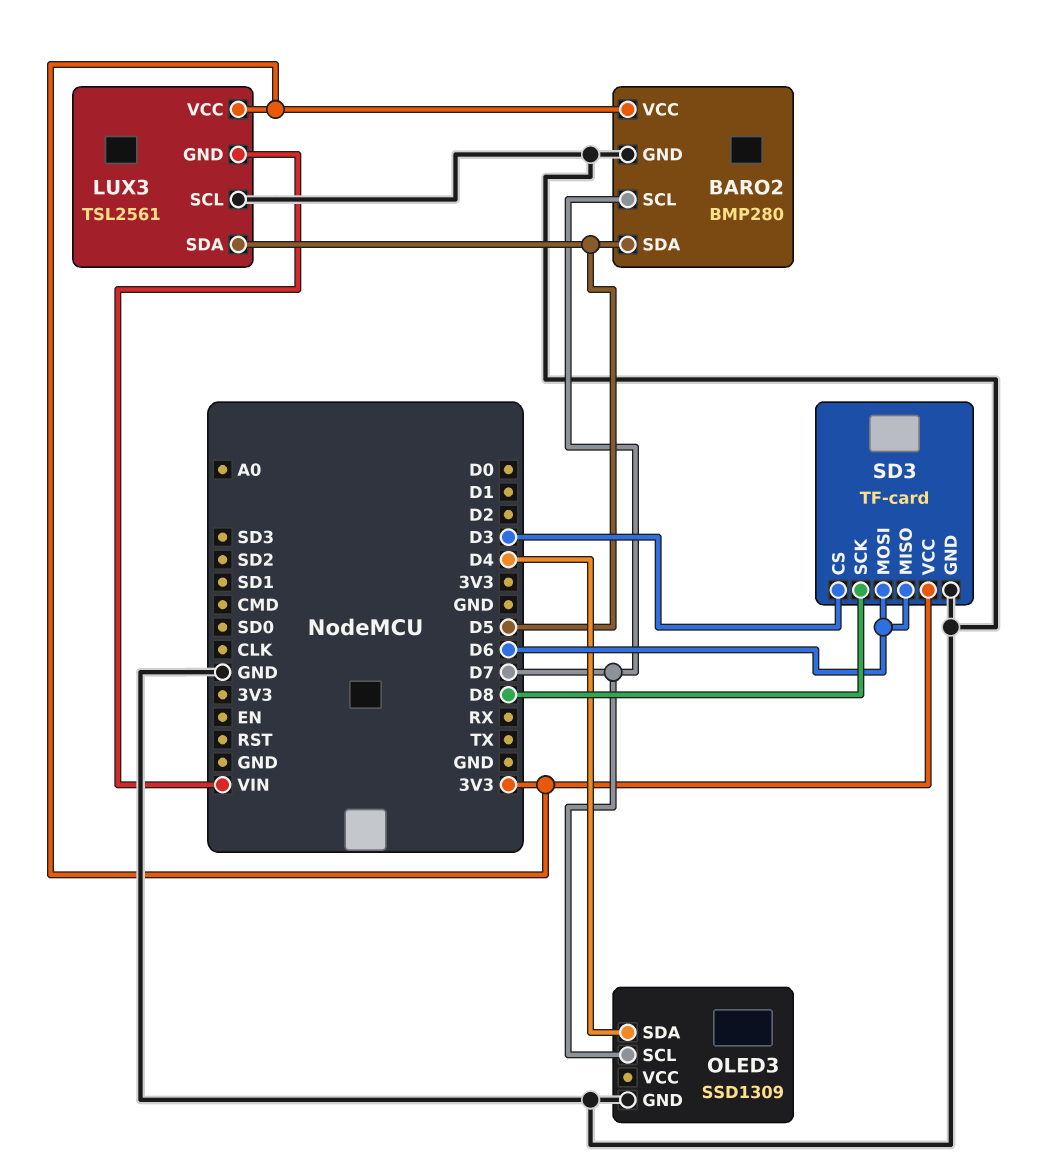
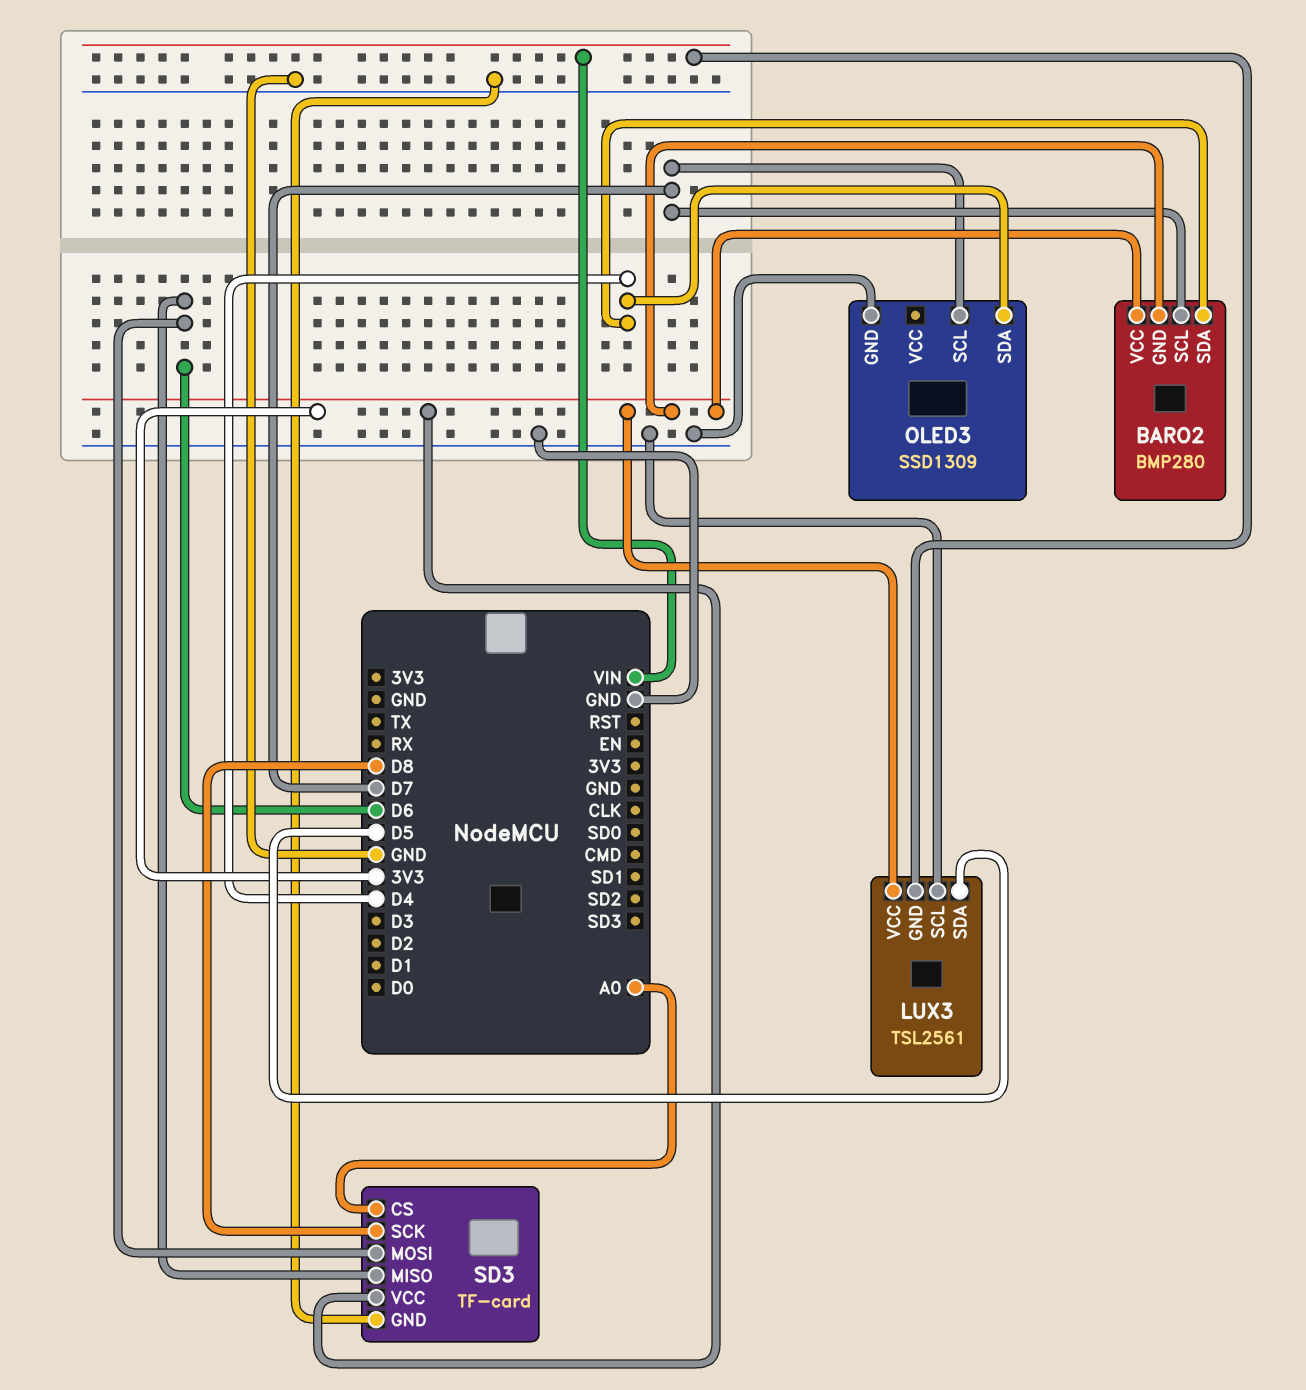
BARO2 pin GND: GND -> 3V3
BARO2 pin SDA: D5 -> D4
SD3 pin CS: D3 -> A0

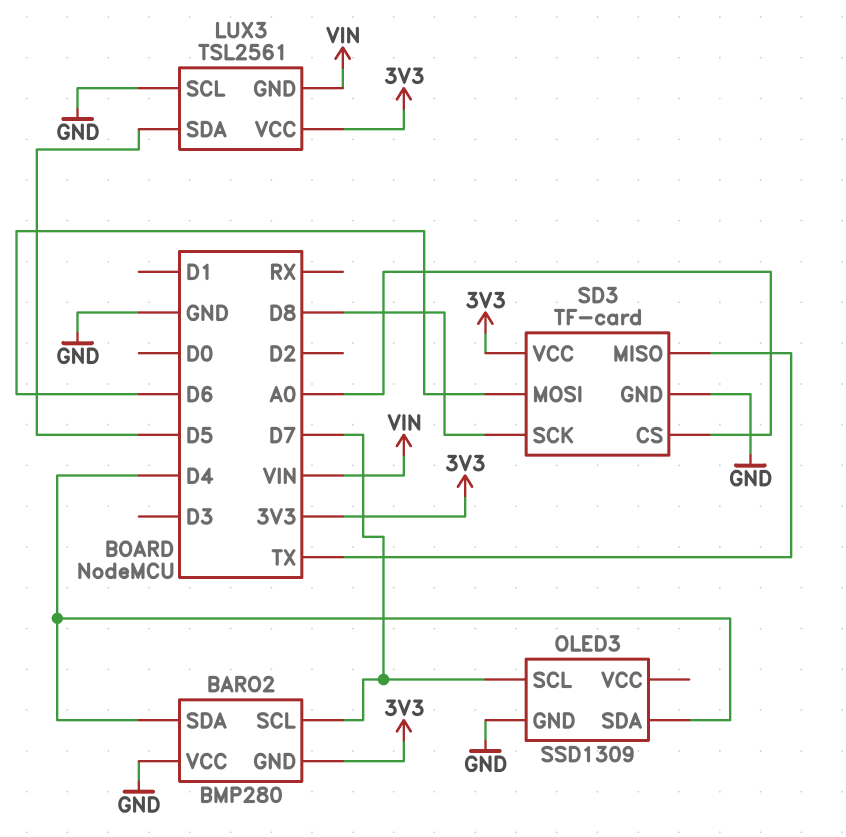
BARO2 pin VCC: 3V3 -> GND
SD3 pin MISO: D6 -> TX

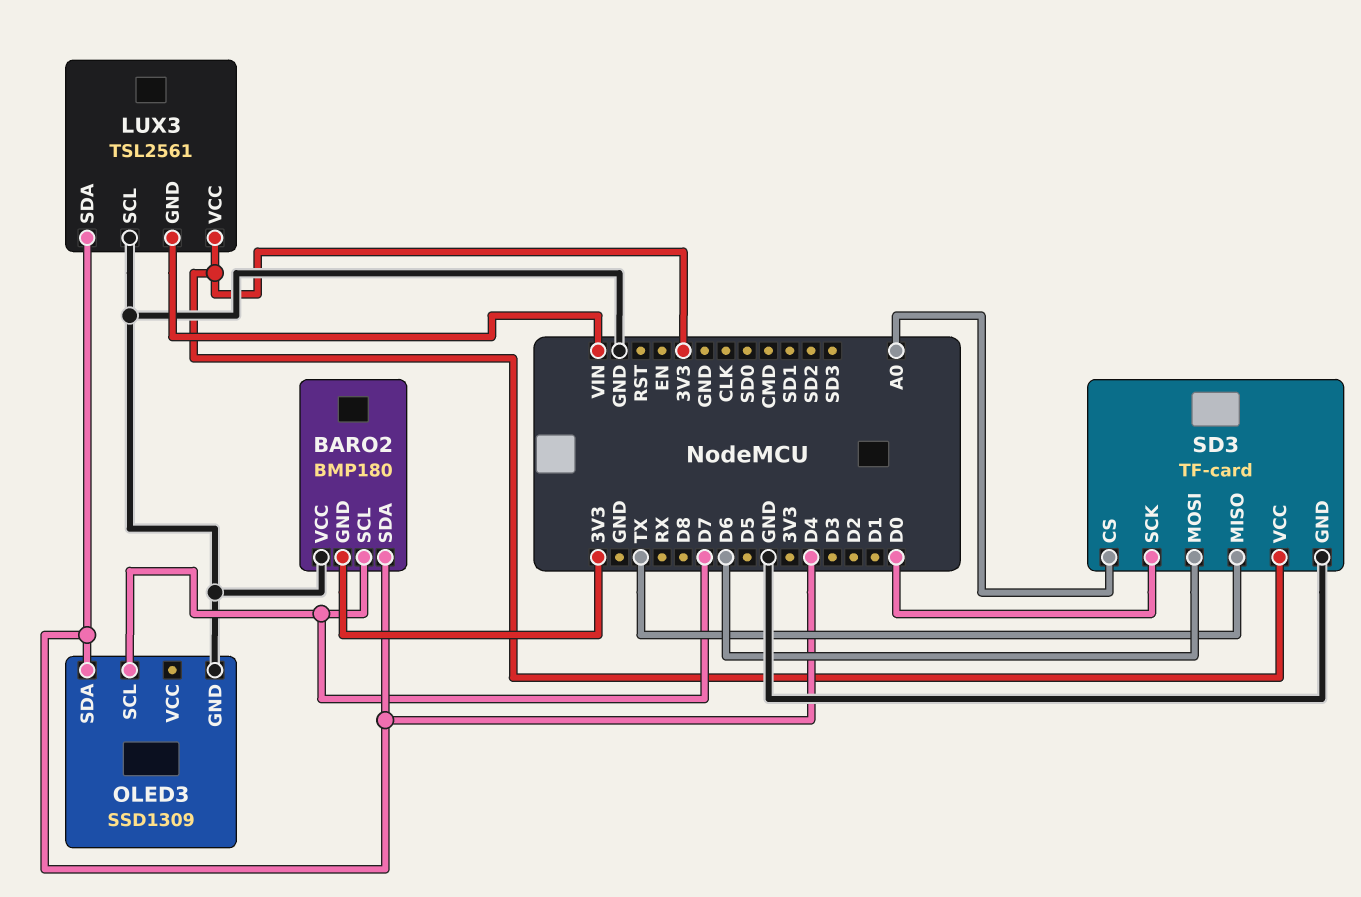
BARO2: BMP280 -> BMP180
LUX3 pin SDA: D5 -> D4
SD3 pin SCK: D8 -> D0

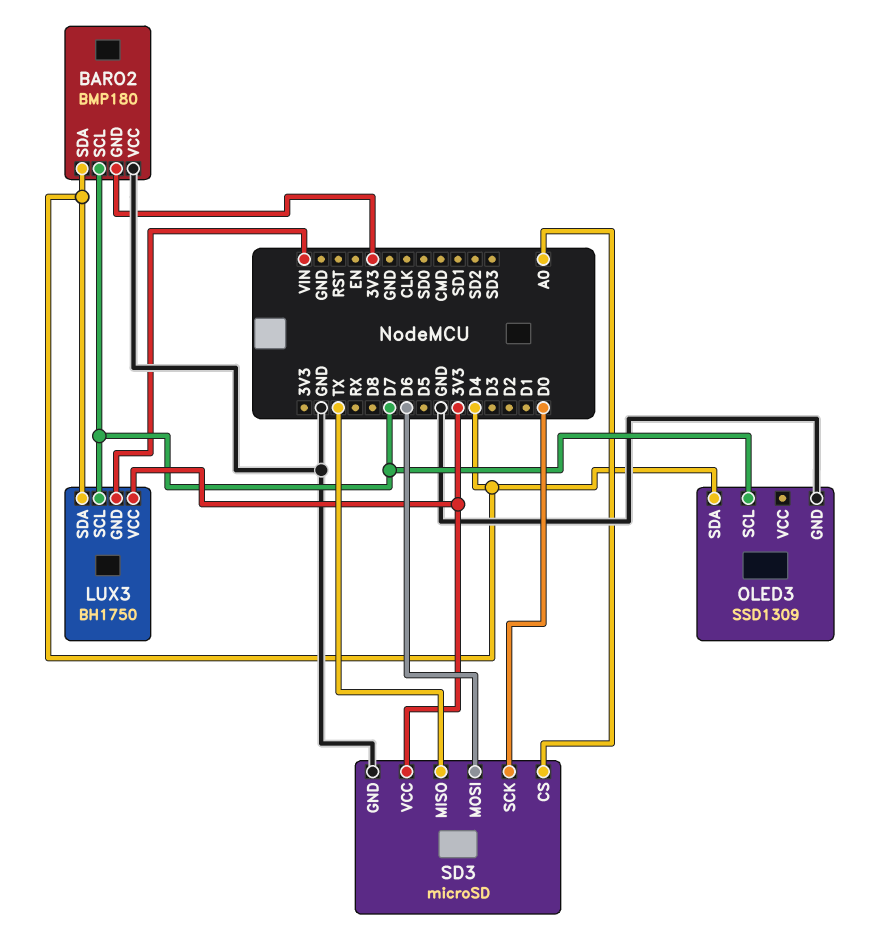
LUX3: TSL2561 -> BH1750
LUX3 pin SCL: GND -> D7
SD3: TF-card -> microSD

